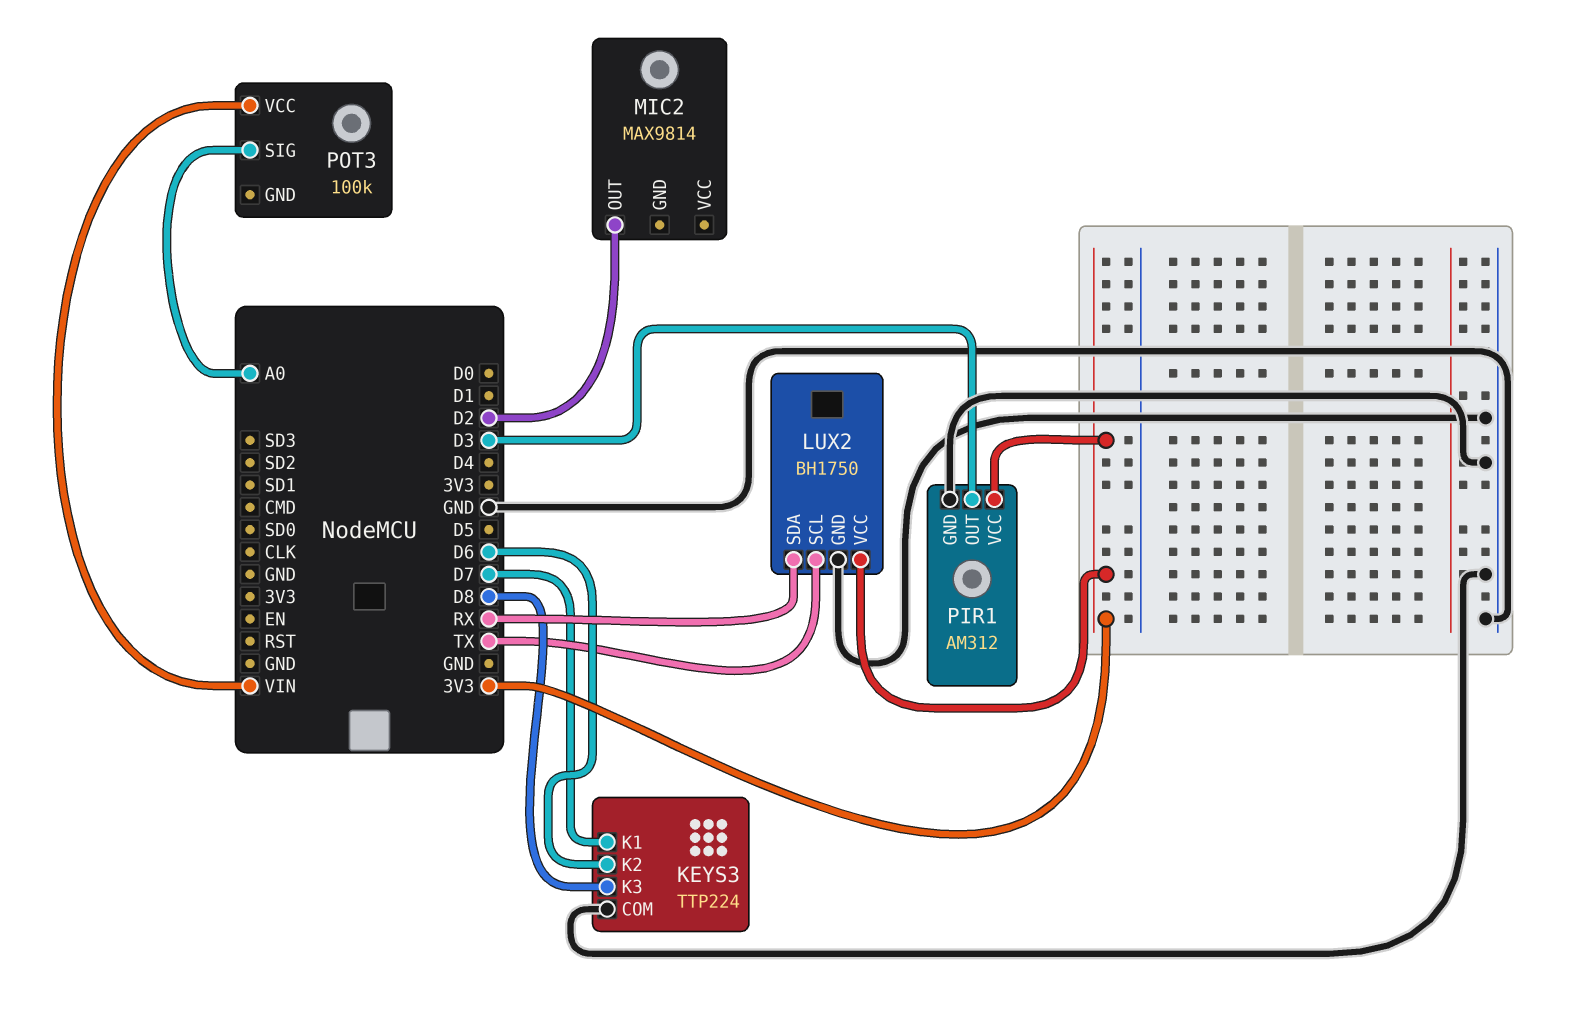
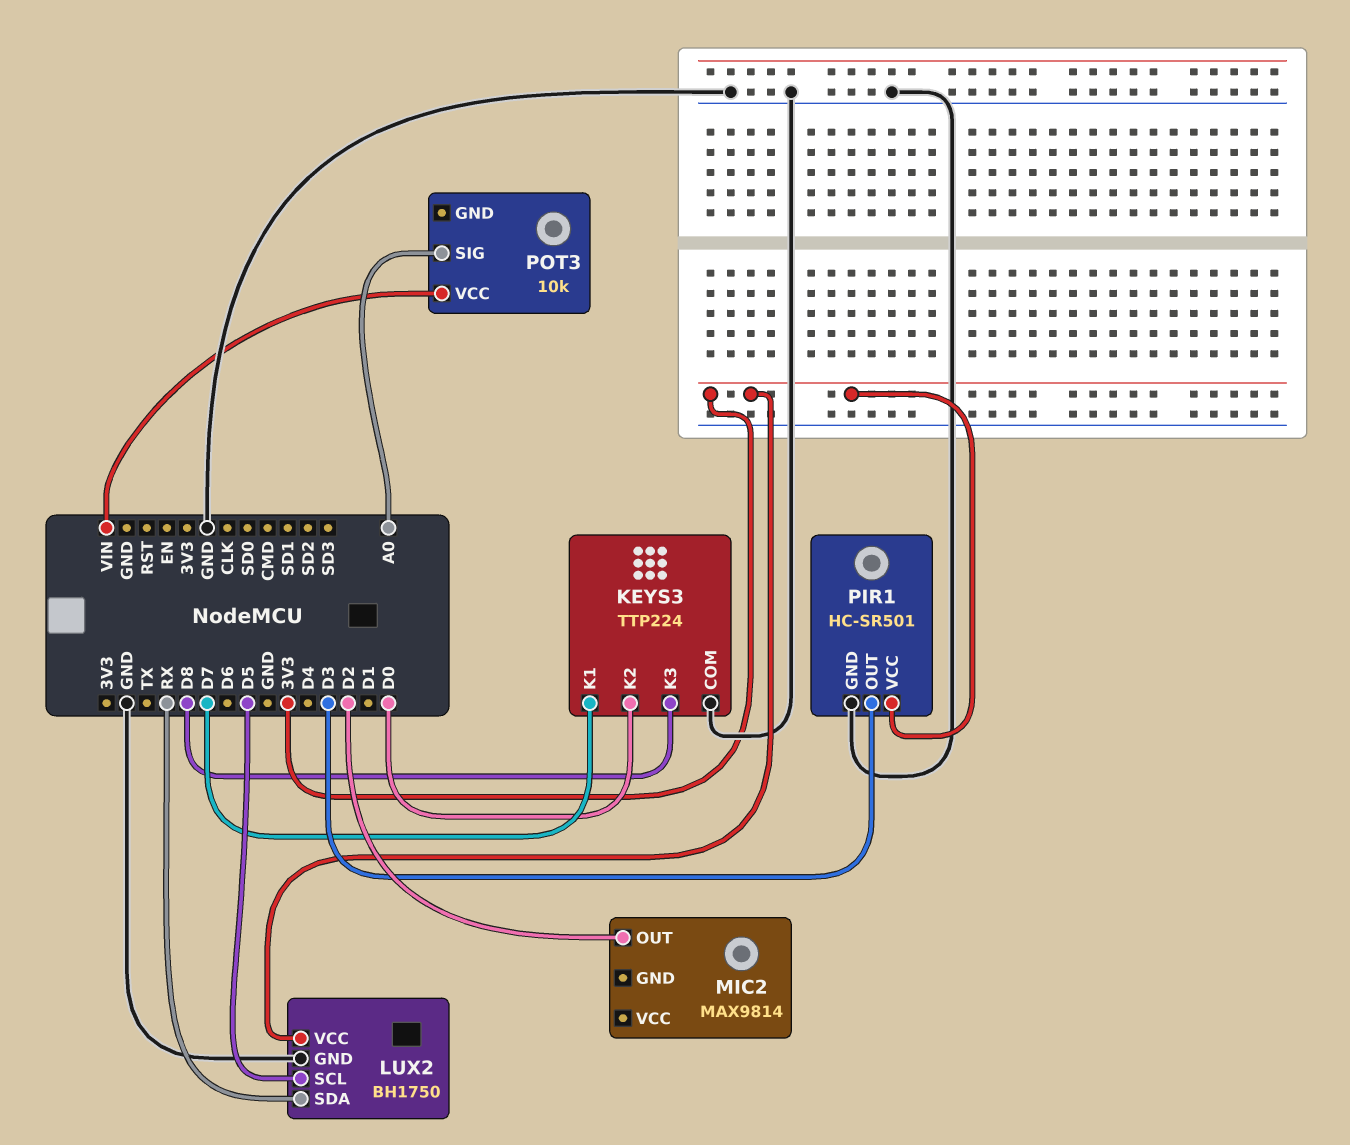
KEYS3 pin K2: D6 -> D0
LUX2 pin SCL: TX -> D5
PIR1: AM312 -> HC-SR501
POT3: 100k -> 10k

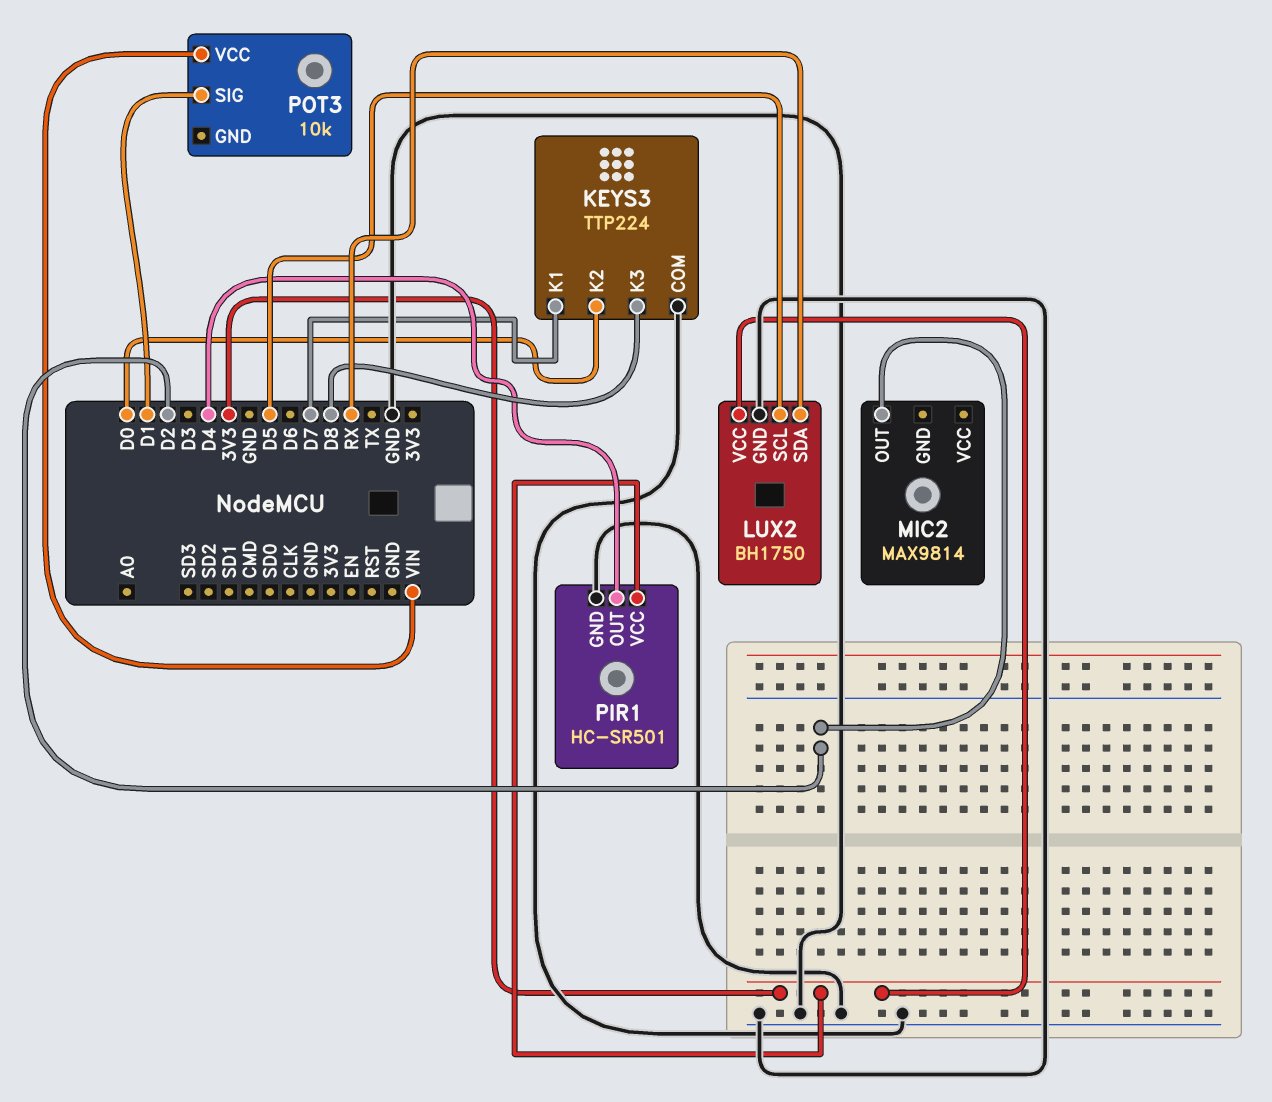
PIR1 pin OUT: D3 -> D4
POT3 pin SIG: A0 -> D1

